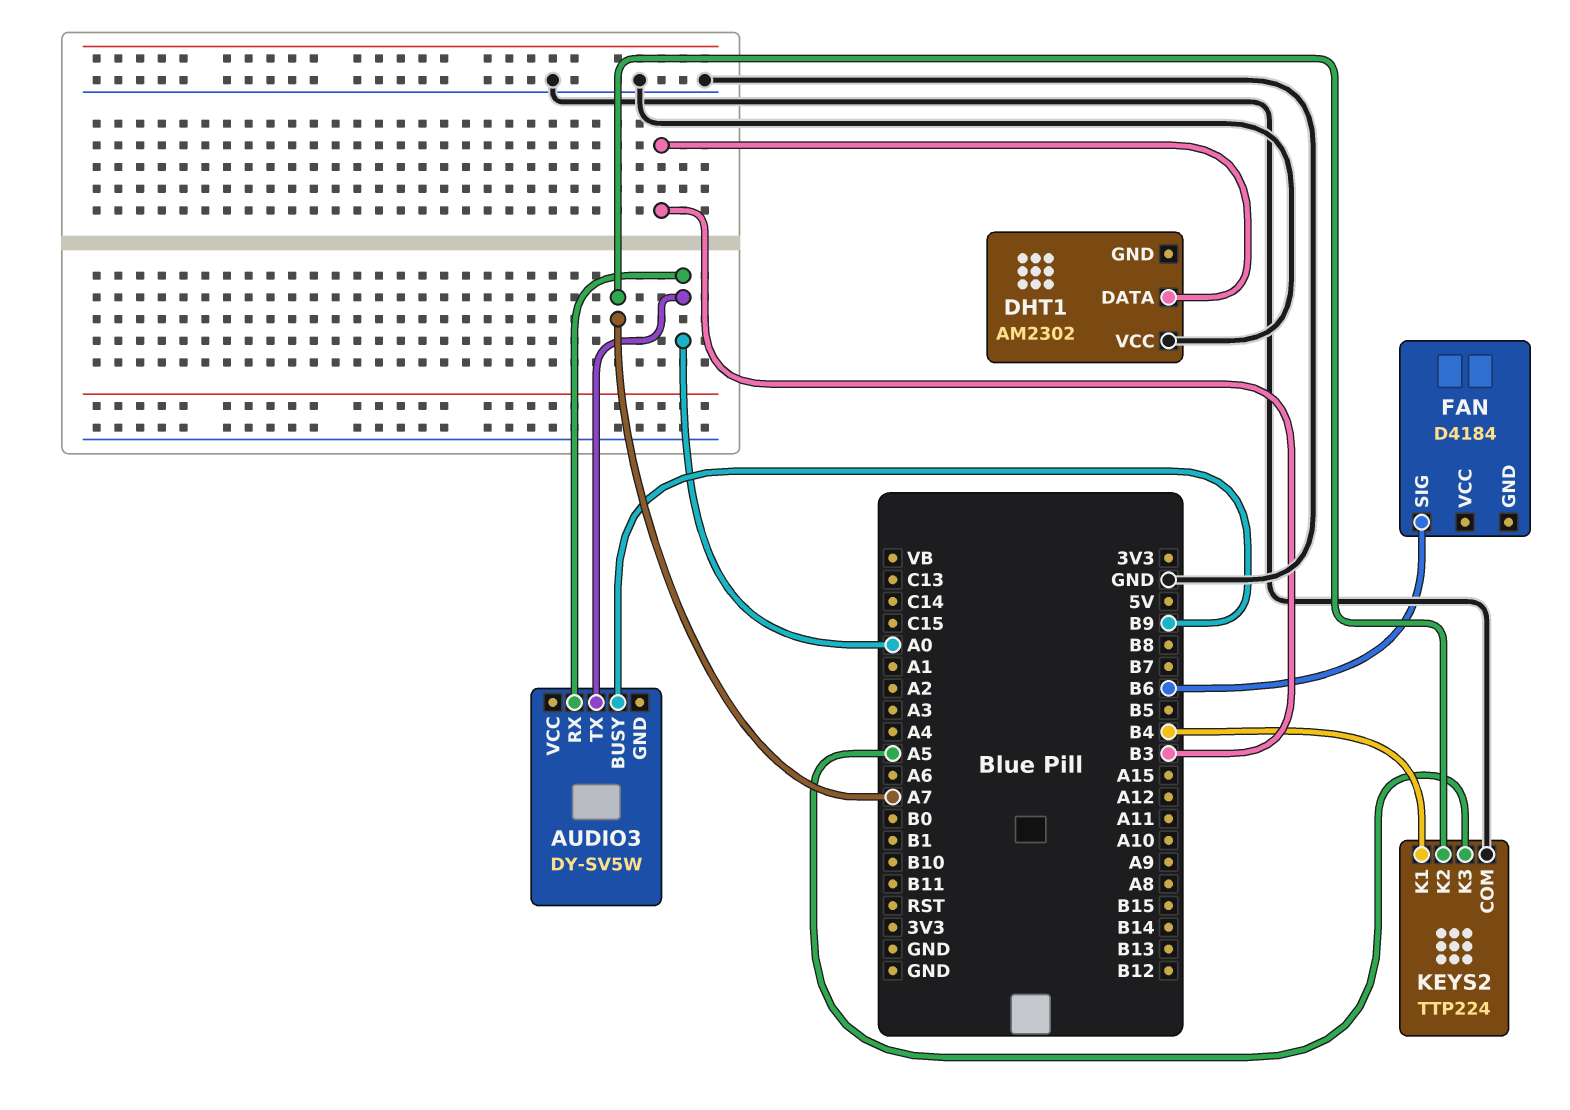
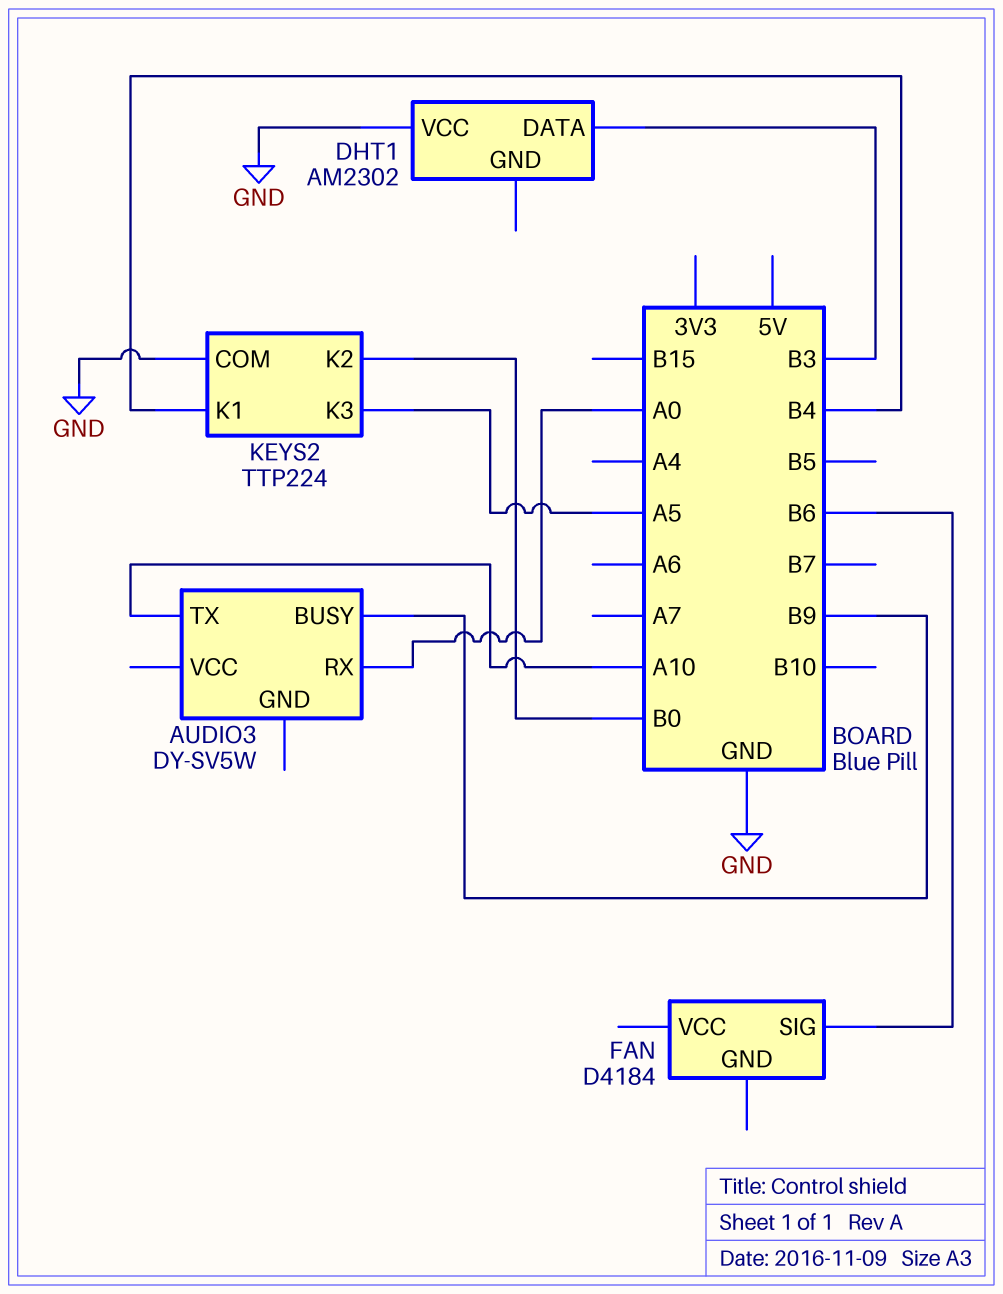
AUDIO3 pin TX: A0 -> A10
KEYS2 pin K2: A7 -> B0

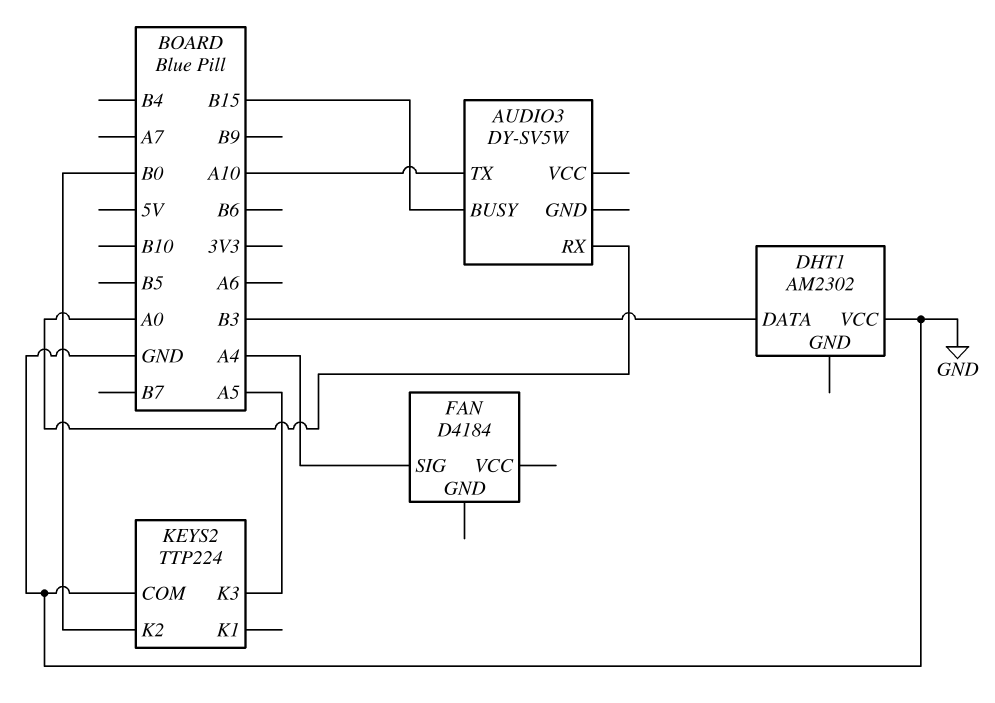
AUDIO3 pin BUSY: B9 -> B15
FAN pin SIG: B6 -> A4
KEYS2 pin K1: B4 -> none

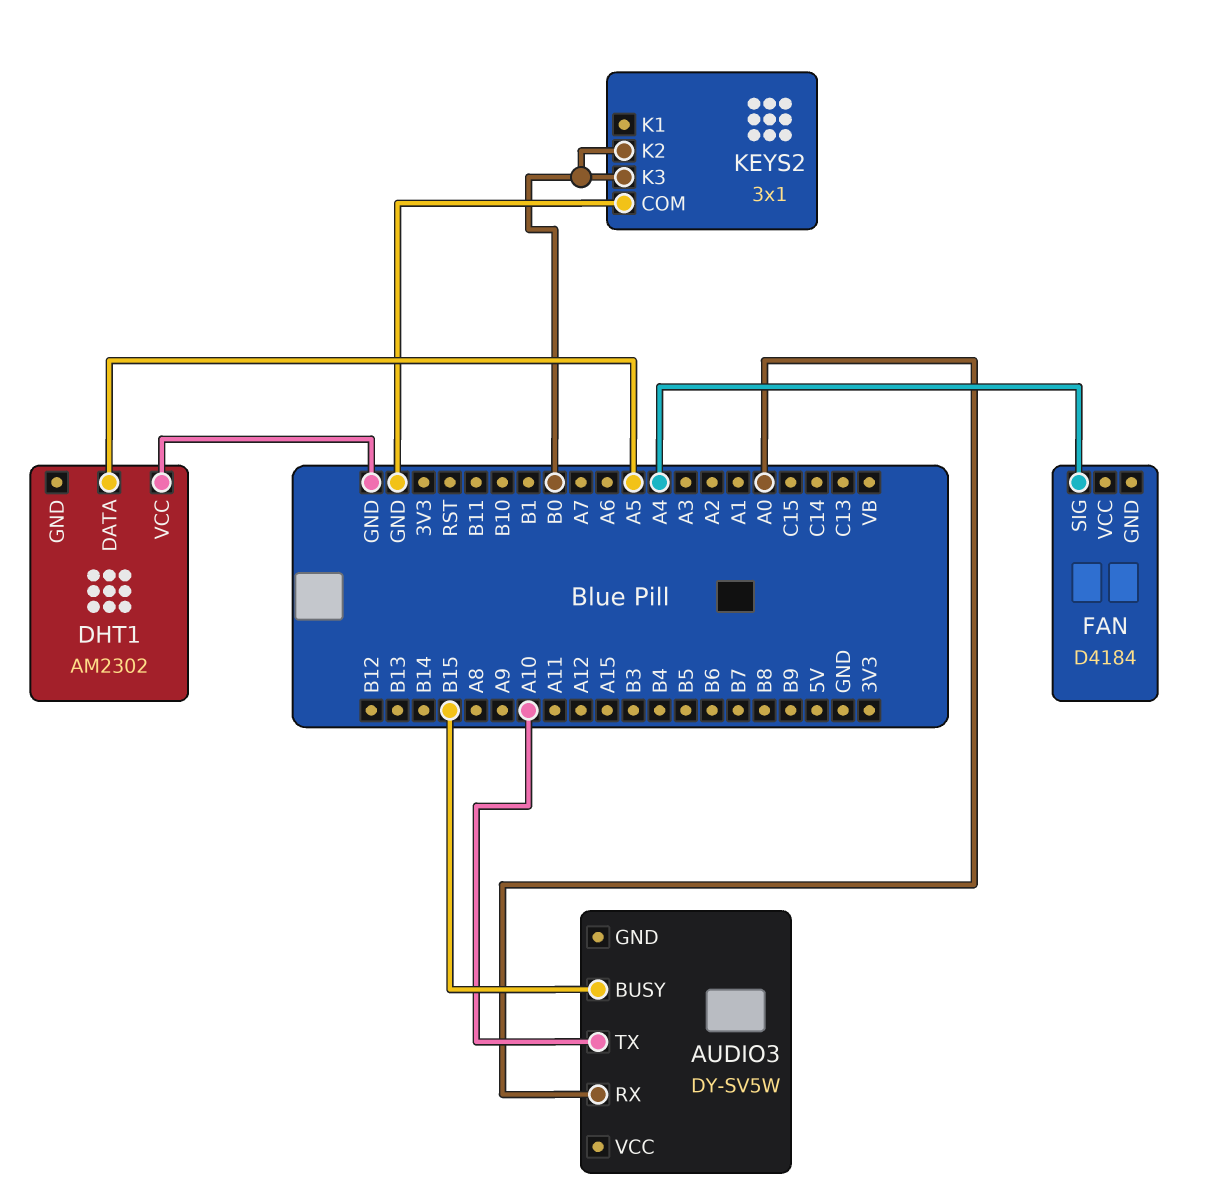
DHT1 pin DATA: B3 -> A5
KEYS2: TTP224 -> 3x1
KEYS2 pin K3: A5 -> B0

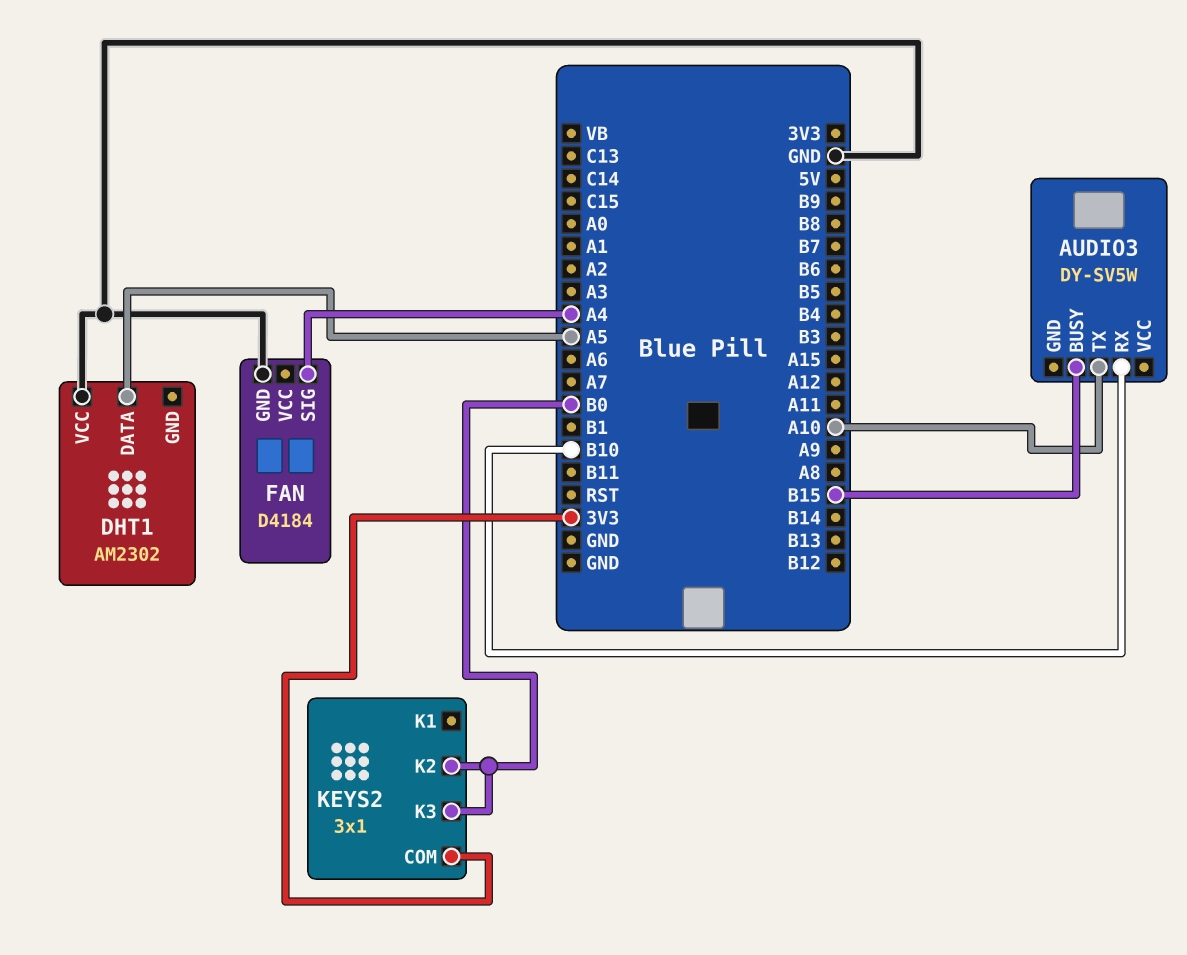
AUDIO3 pin RX: A0 -> B10
FAN pin GND: none -> GND
KEYS2 pin COM: GND -> 3V3

